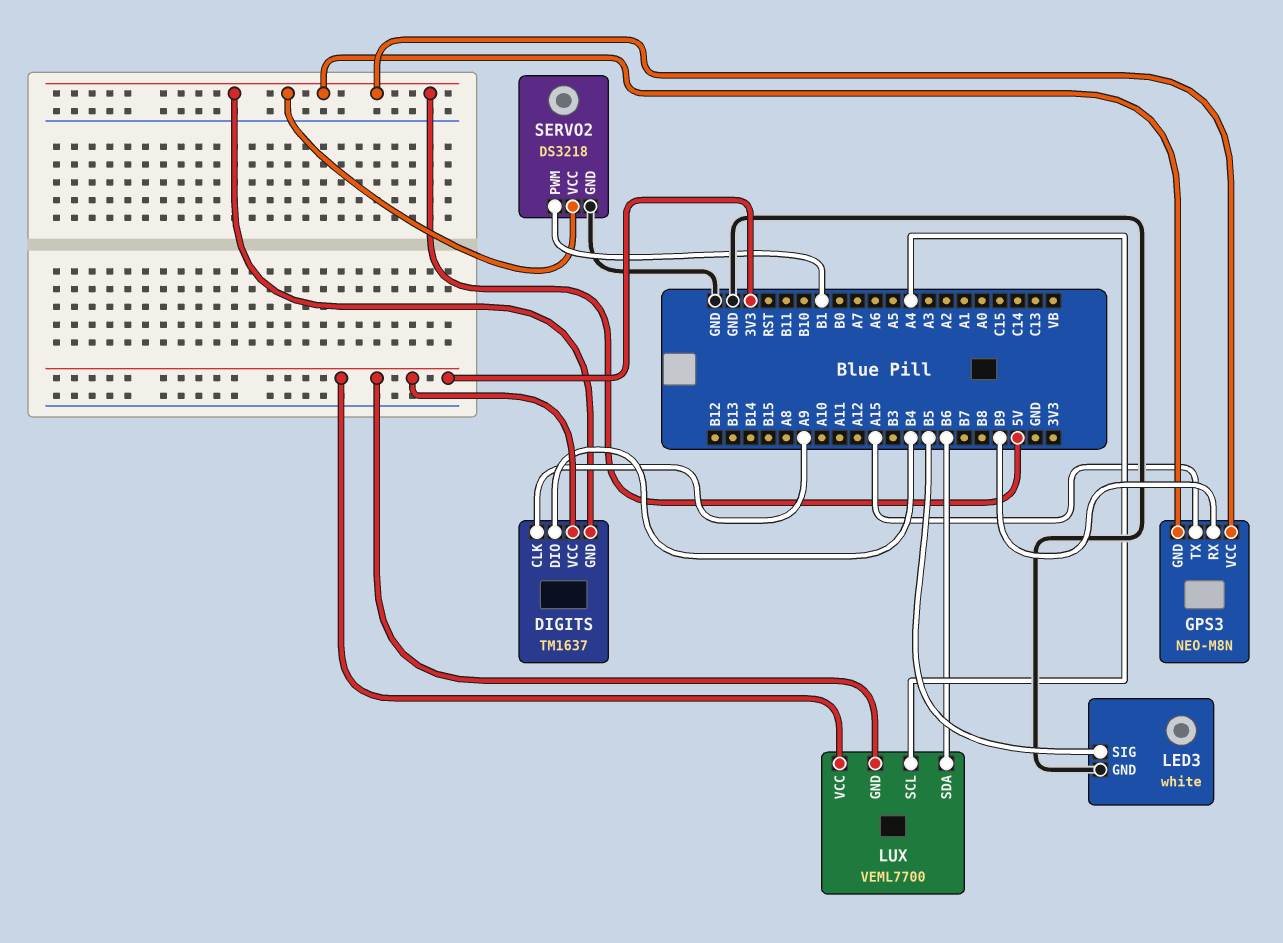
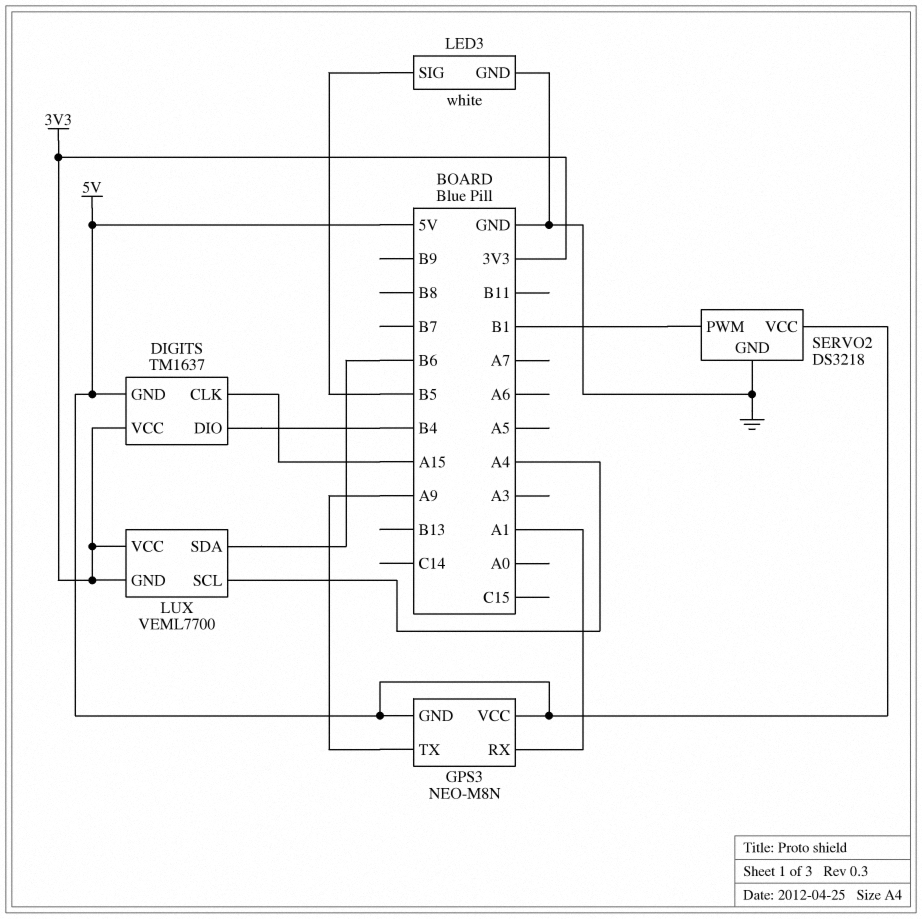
DIGITS pin CLK: A9 -> A15
GPS3 pin RX: B9 -> A1
GPS3 pin TX: A15 -> A9

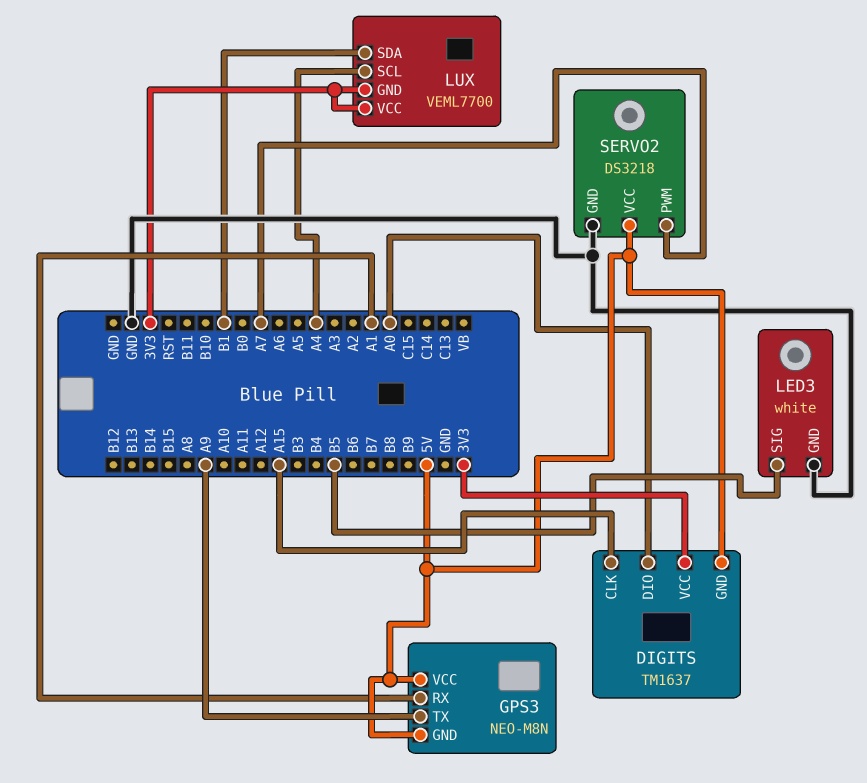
DIGITS pin DIO: B4 -> A0
LUX pin SDA: B6 -> B1
SERVO2 pin PWM: B1 -> A7

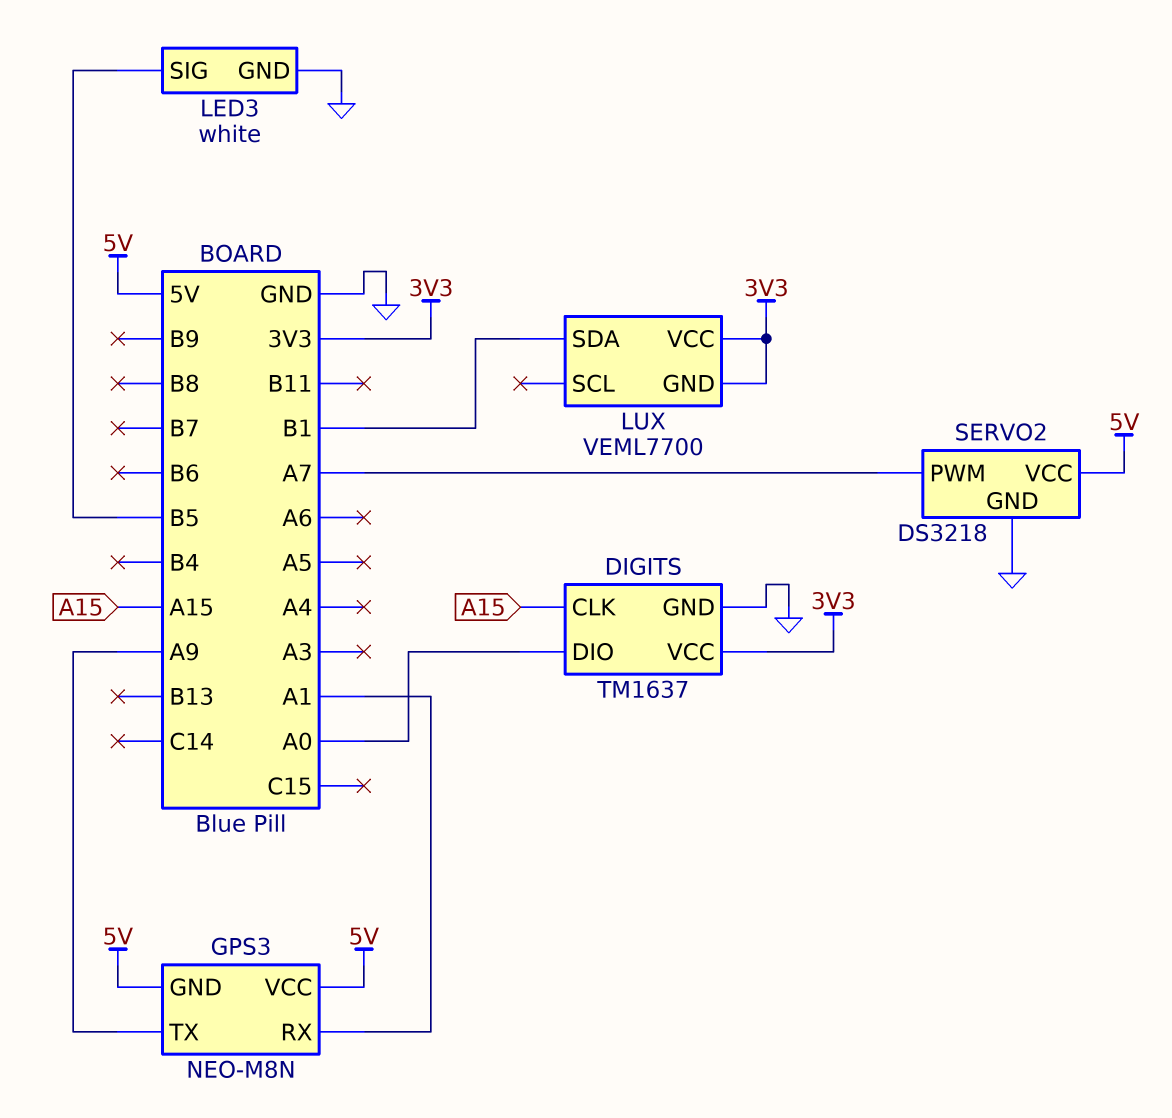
DIGITS pin GND: 5V -> GND
LUX pin SCL: A4 -> none

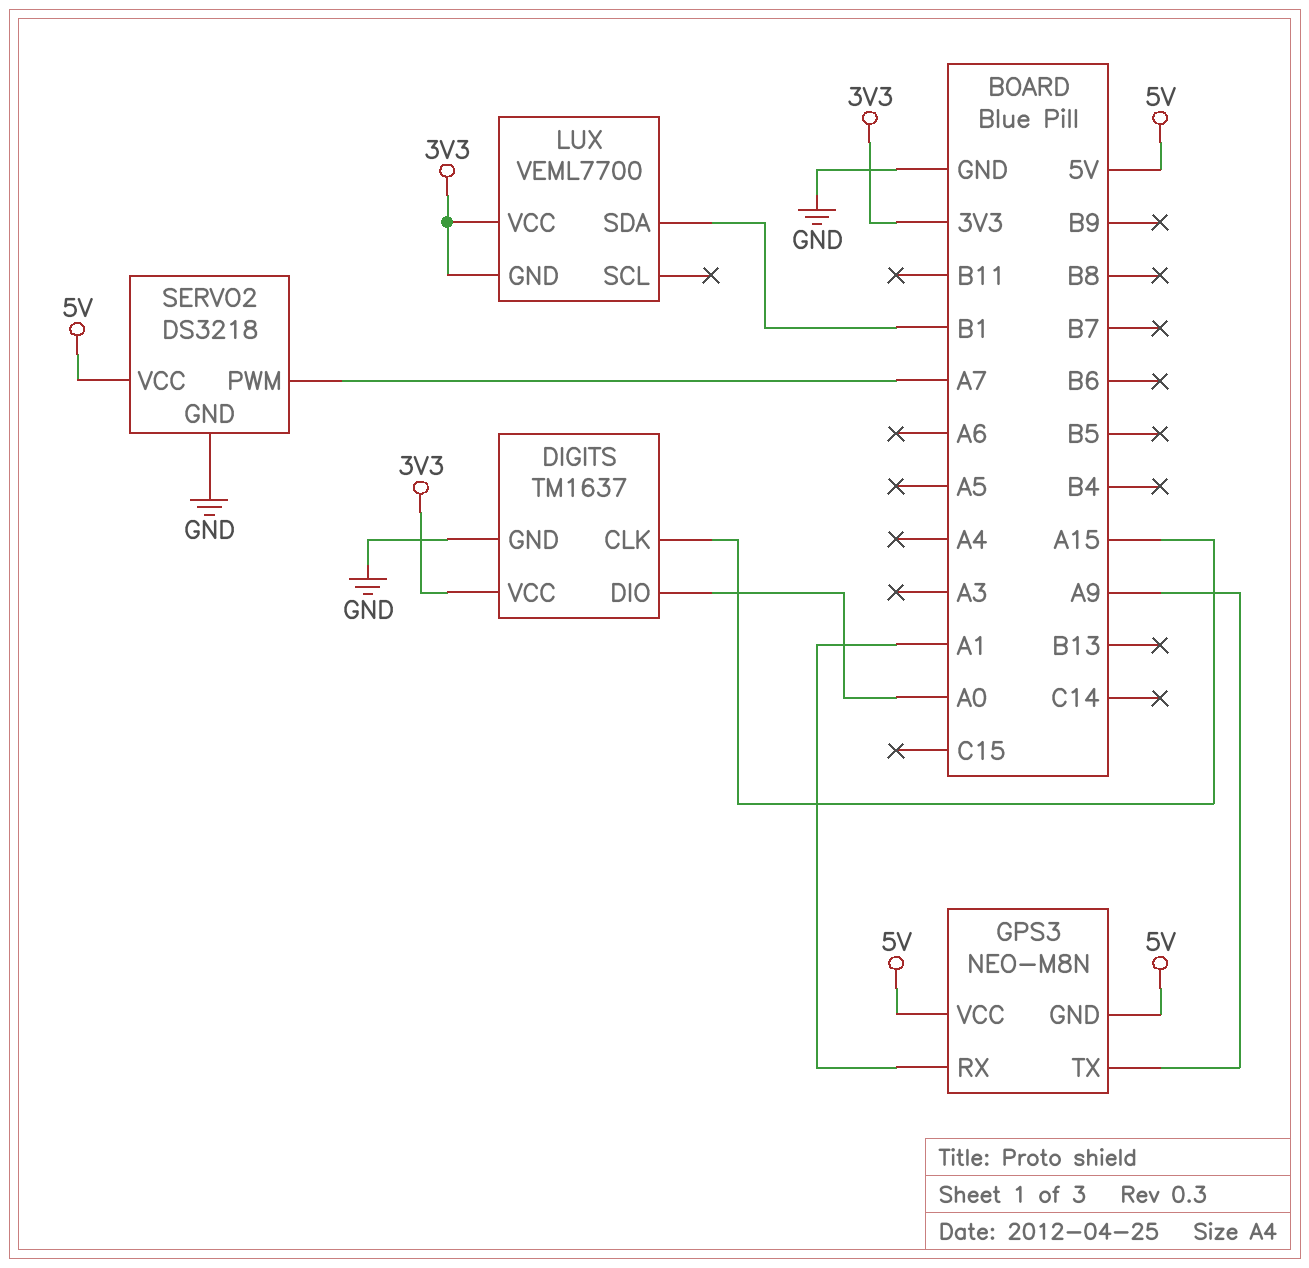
LED3: white -> none
LED3 pin GND: GND -> none
LED3 pin SIG: B5 -> none

